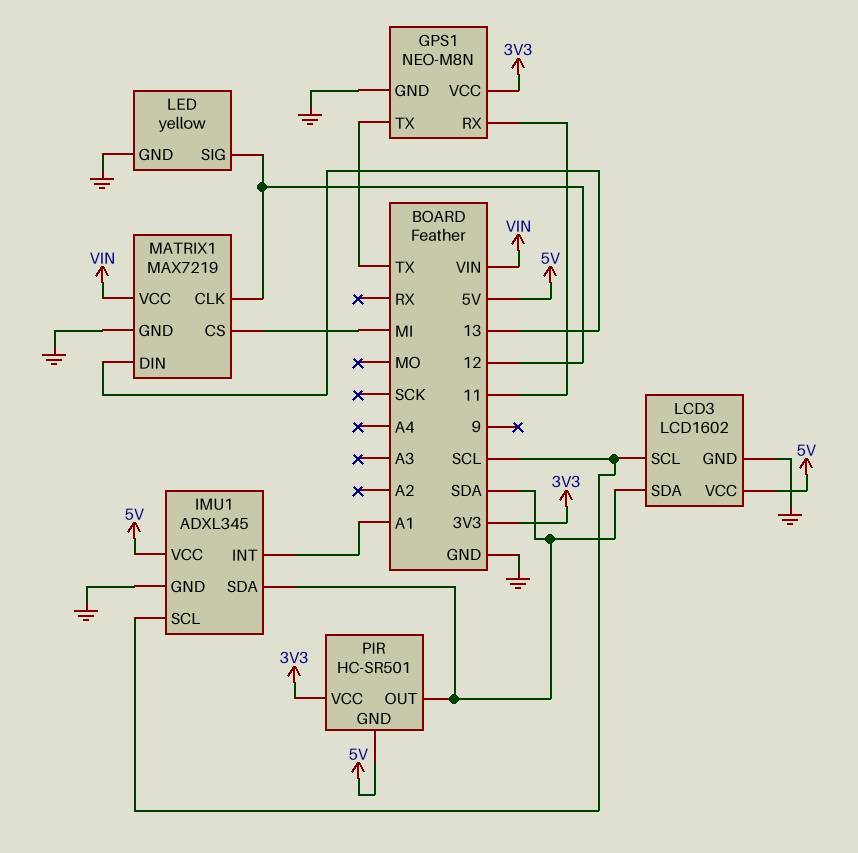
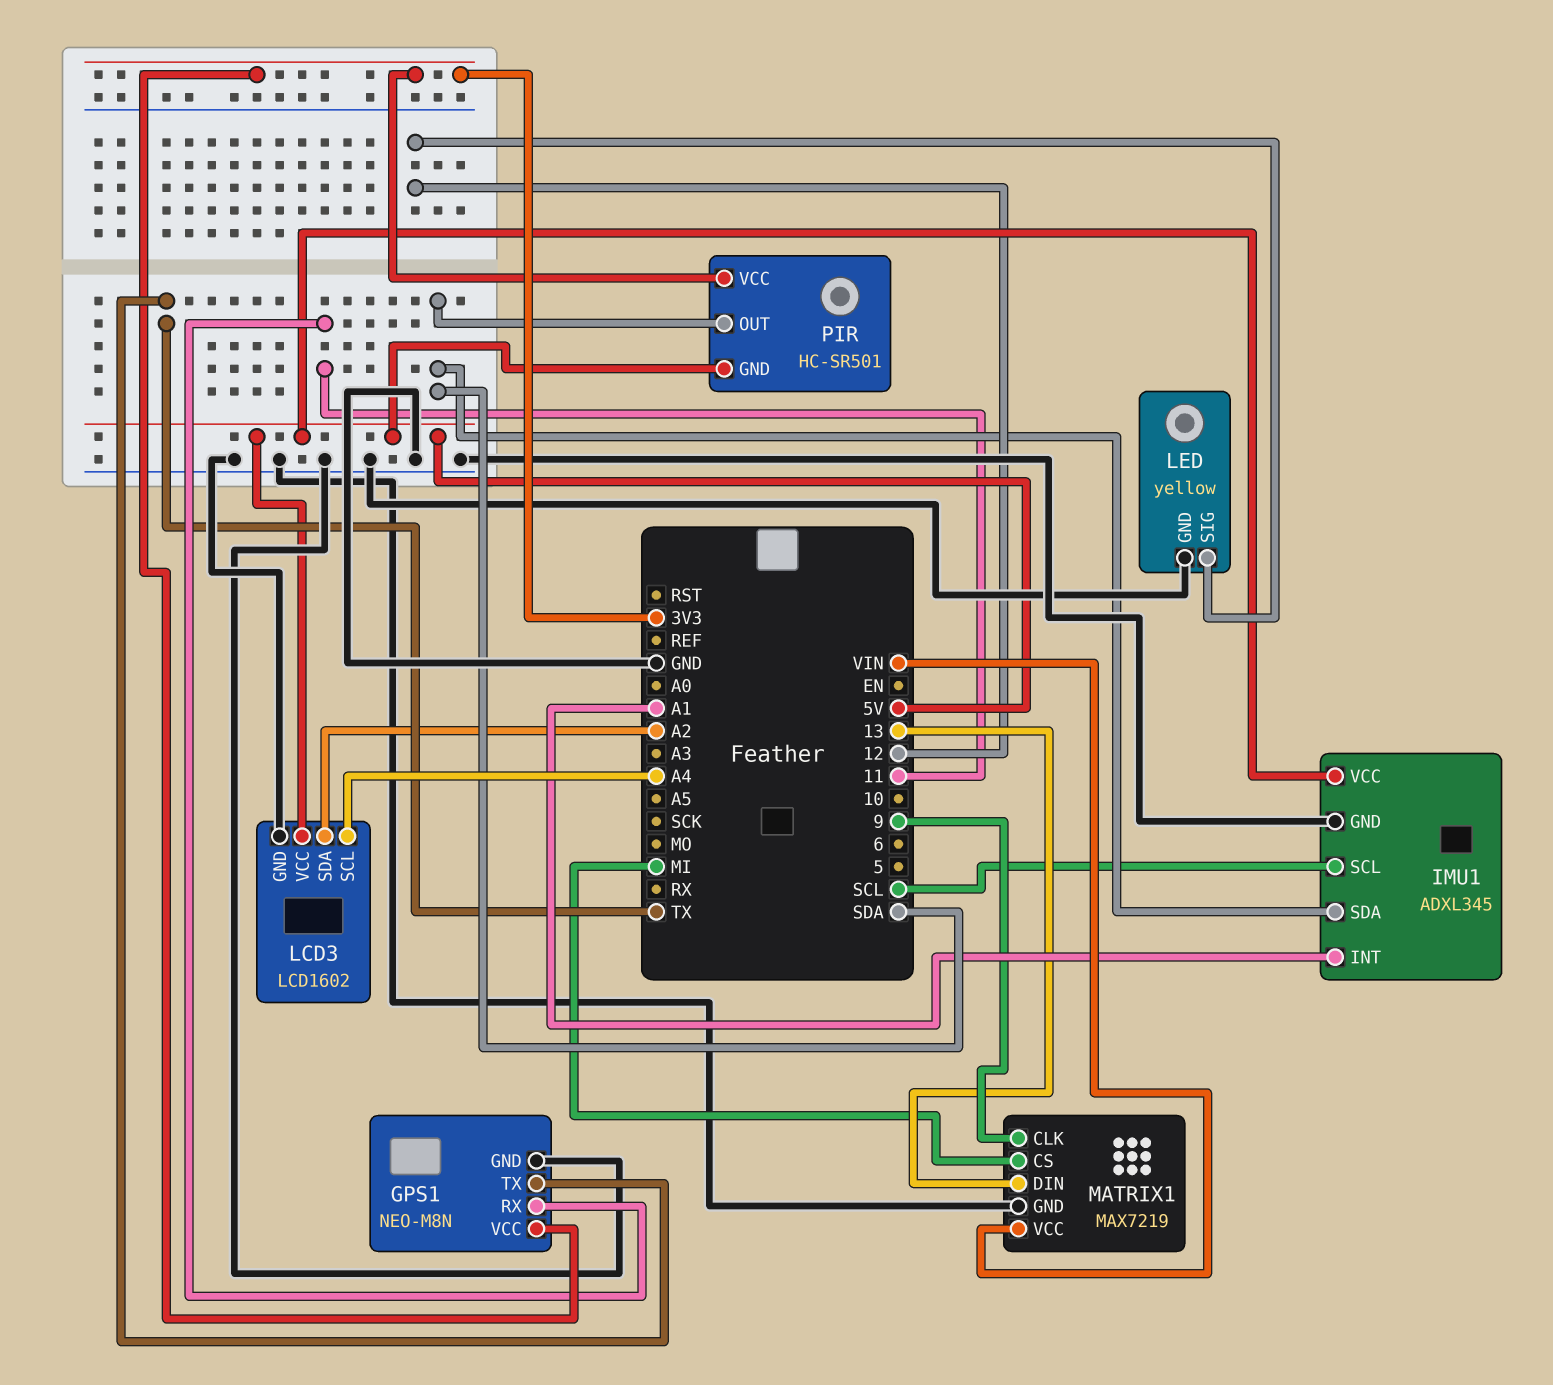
LCD3 pin SCL: SCL -> A4
LCD3 pin SDA: SDA -> A2
MATRIX1 pin CLK: 12 -> 9

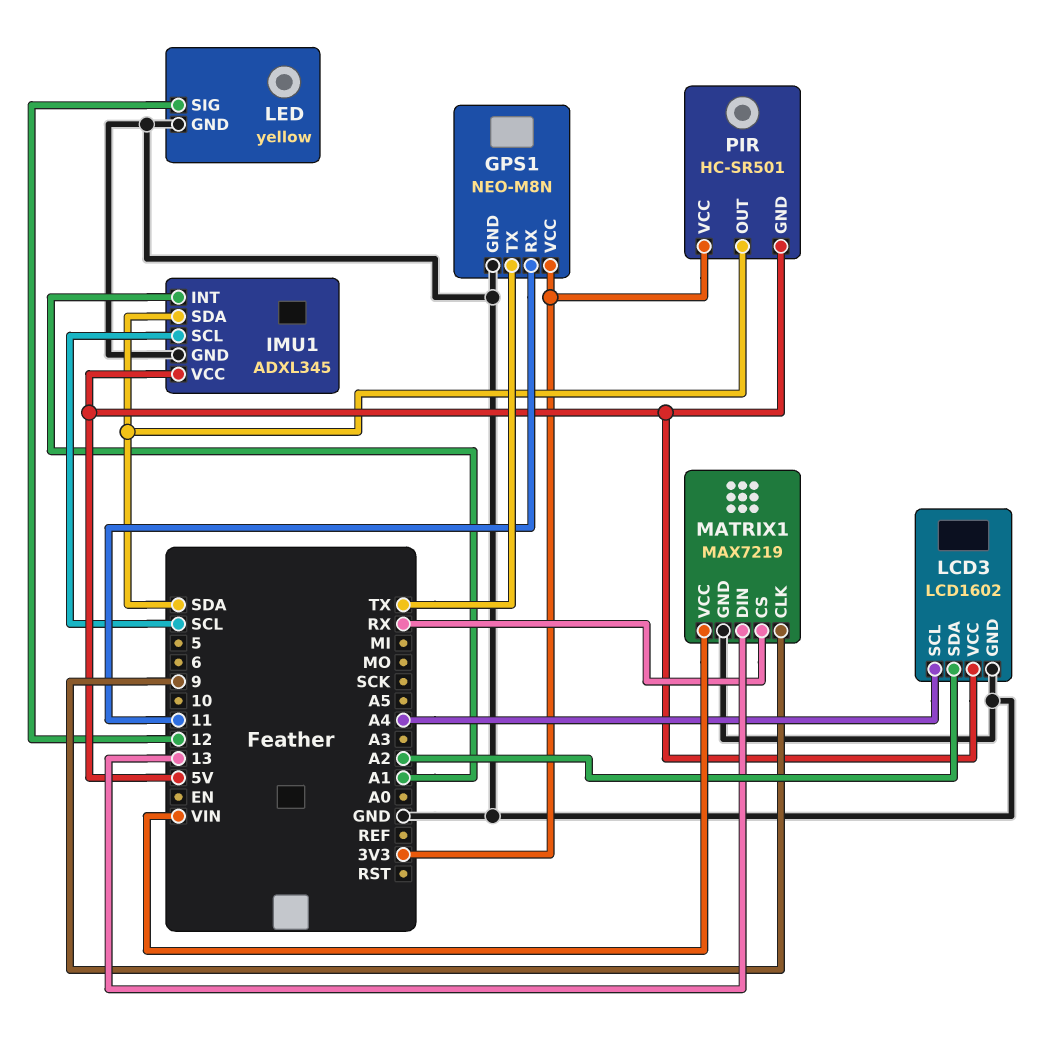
MATRIX1 pin CS: MI -> RX

